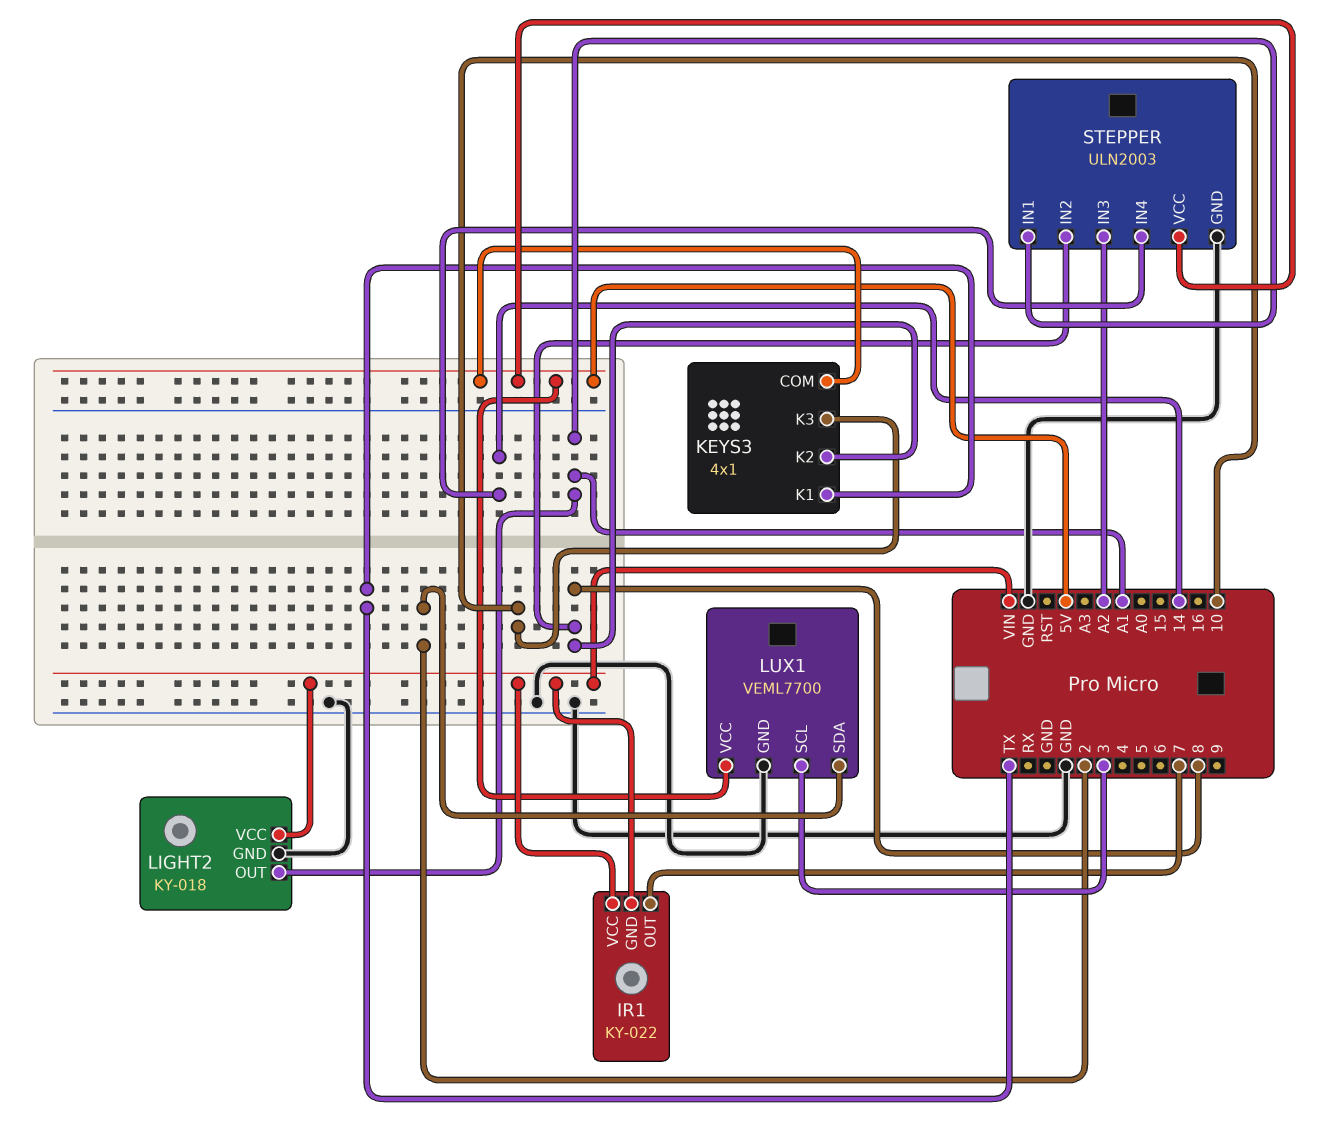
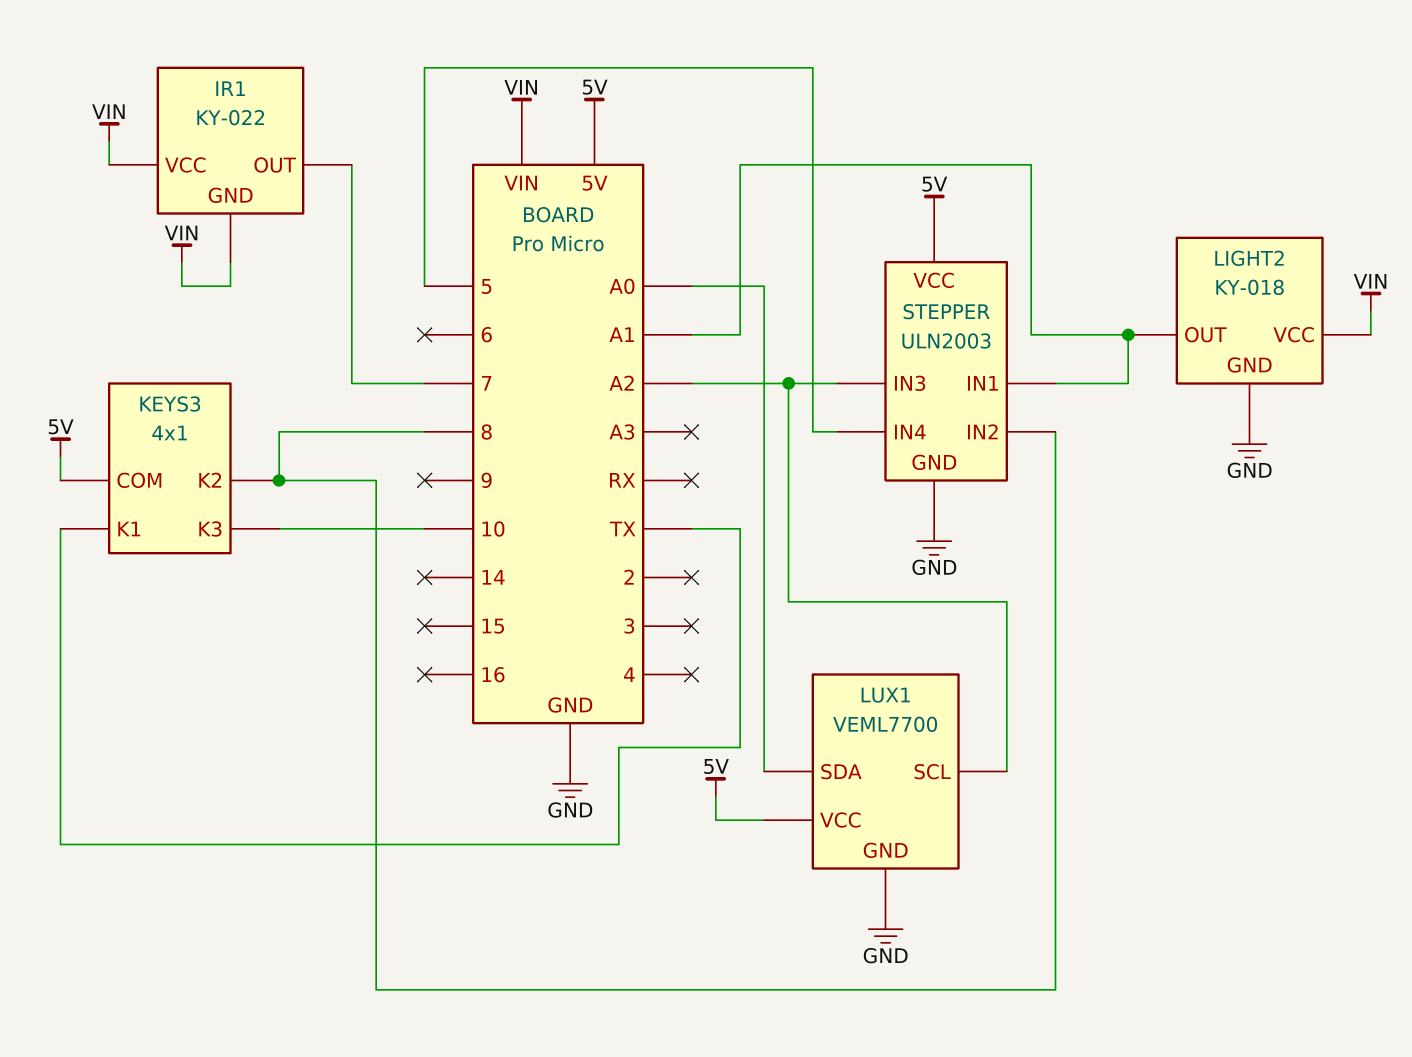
LUX1 pin SCL: 3 -> A2
LUX1 pin SDA: 2 -> A0
STEPPER pin IN4: 14 -> 5

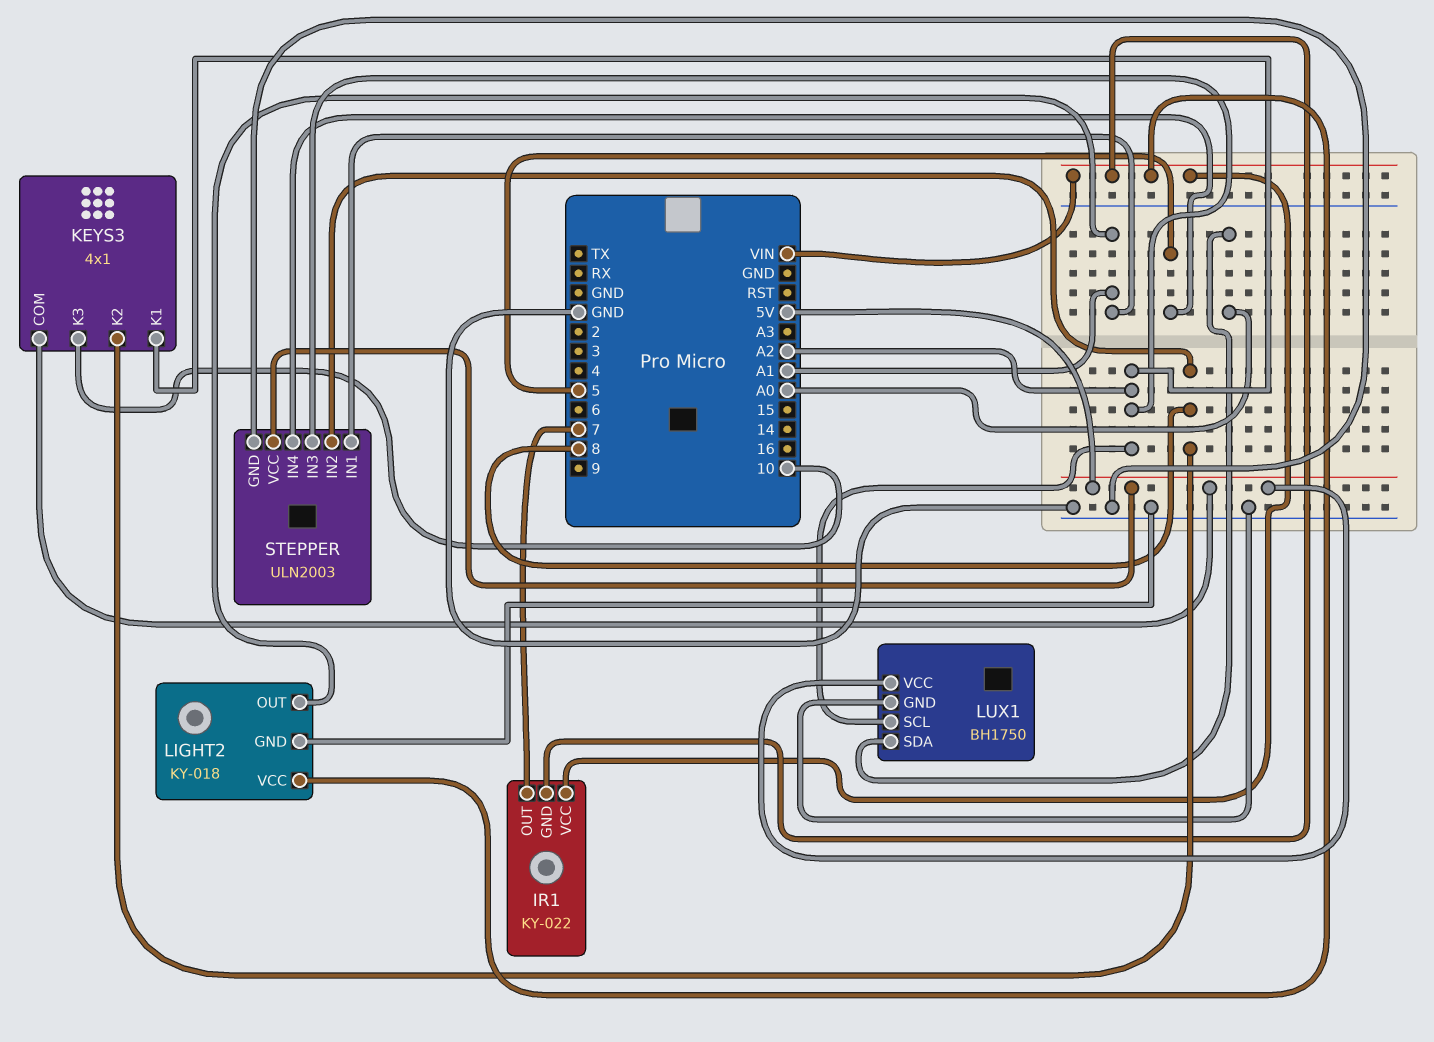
KEYS3 pin K1: TX -> A2
LUX1: VEML7700 -> BH1750

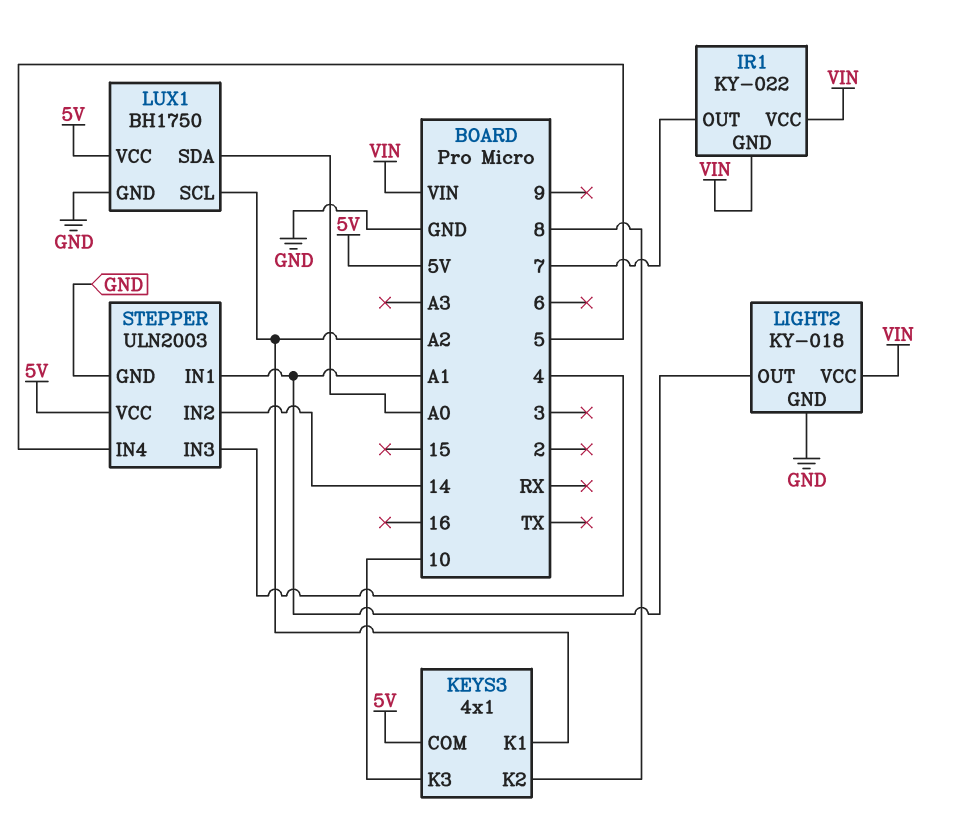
STEPPER pin IN2: 8 -> 14
STEPPER pin IN3: A2 -> 4

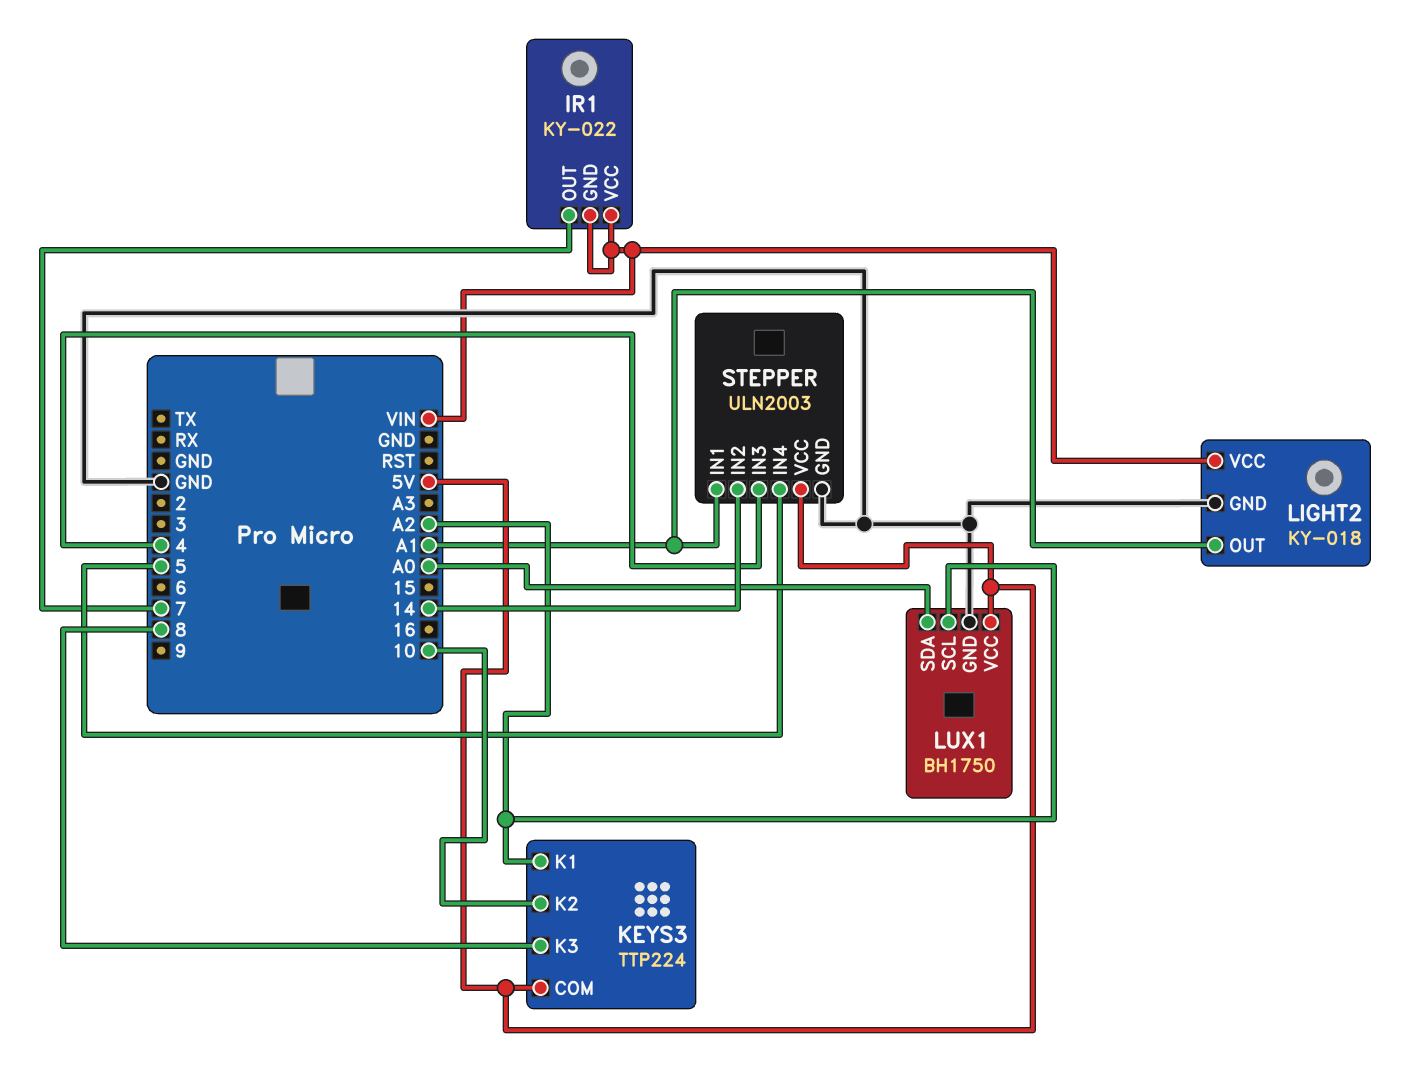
KEYS3: 4x1 -> TTP224
KEYS3 pin K2: 8 -> 10
KEYS3 pin K3: 10 -> 8

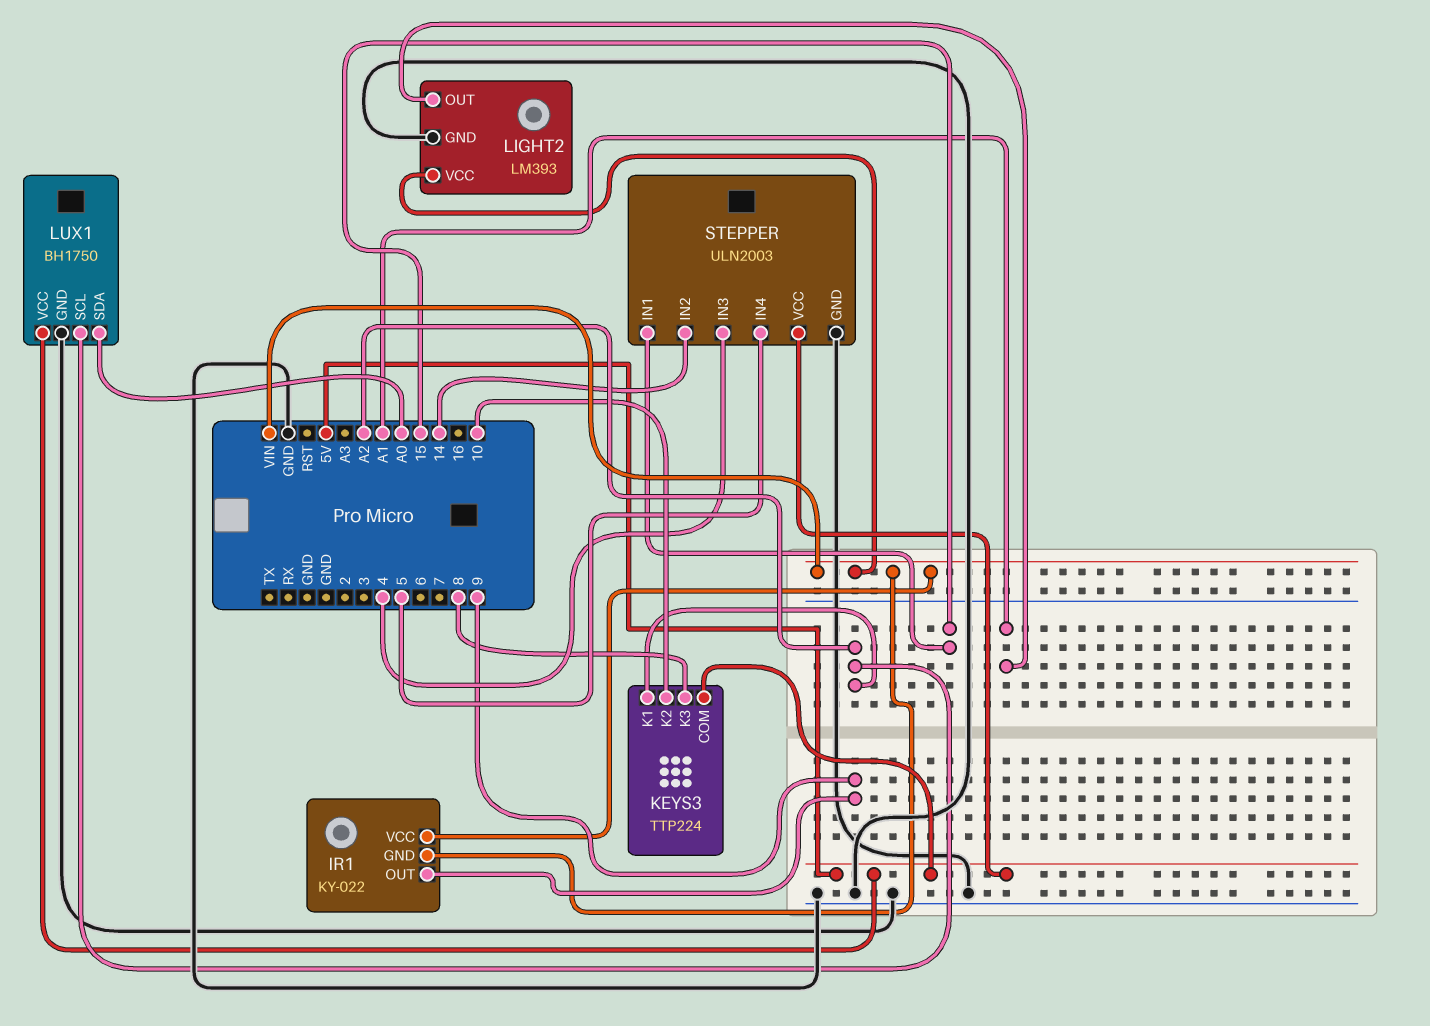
IR1 pin OUT: 7 -> 9
LIGHT2: KY-018 -> LM393
STEPPER pin IN1: A1 -> 15

